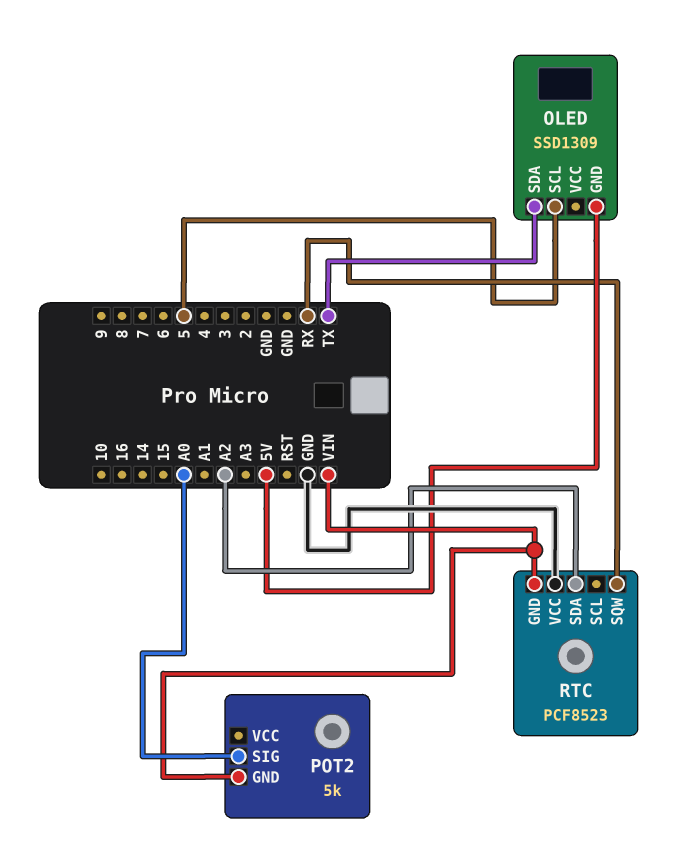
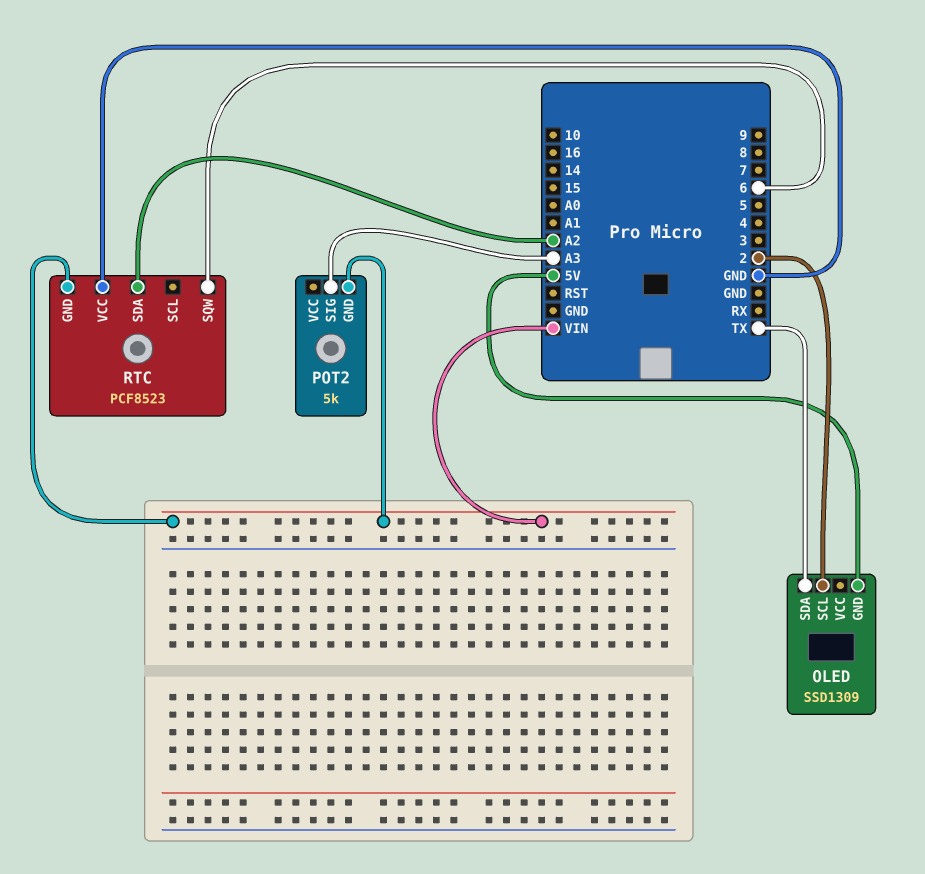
OLED pin SCL: 5 -> 2
POT2 pin SIG: A0 -> A3
RTC pin SQW: RX -> 6

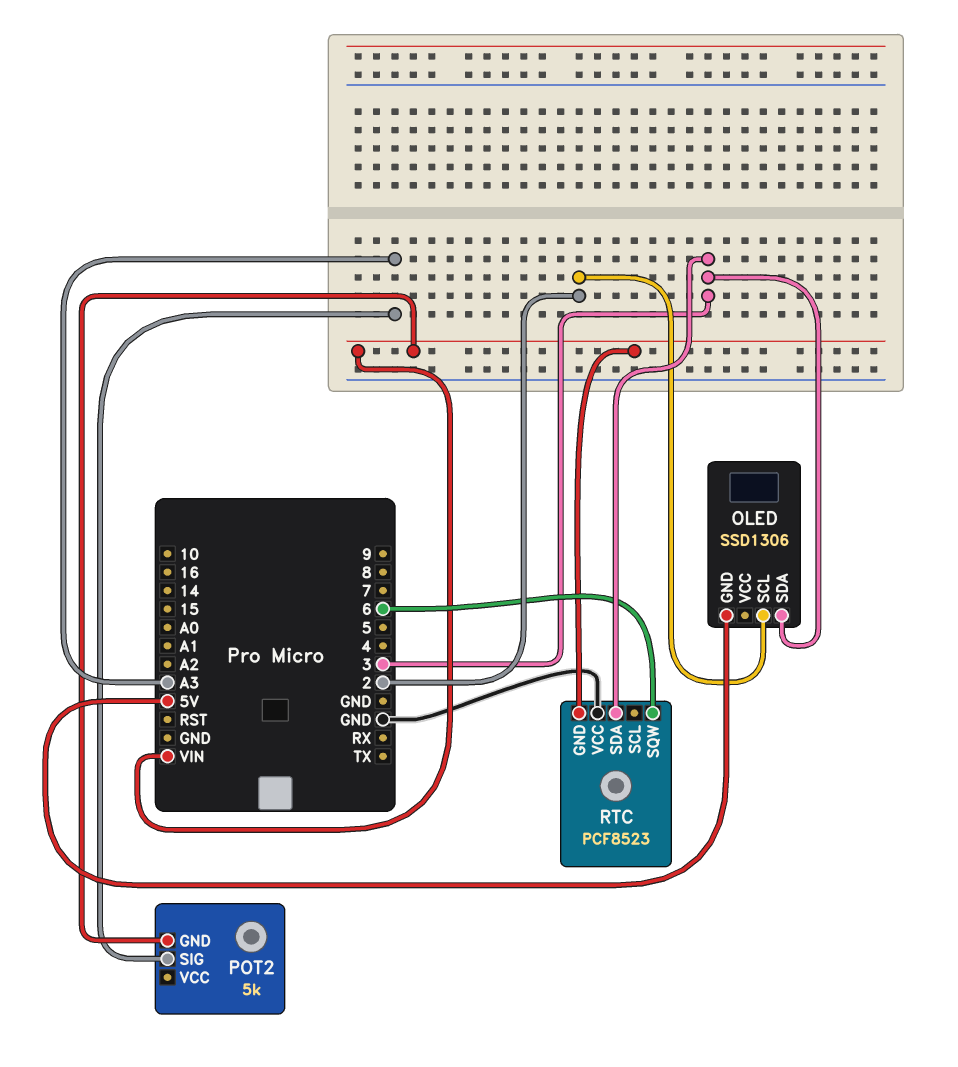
OLED: SSD1309 -> SSD1306
OLED pin SDA: TX -> 3
RTC pin SDA: A2 -> 3

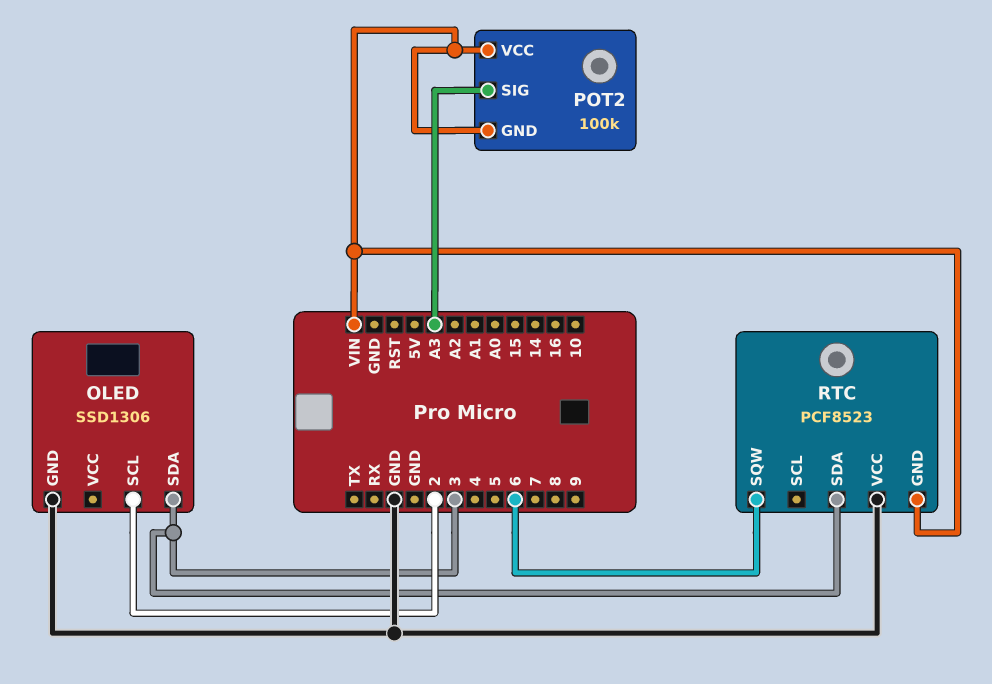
OLED pin GND: 5V -> GND
POT2: 5k -> 100k
POT2 pin VCC: none -> VIN

